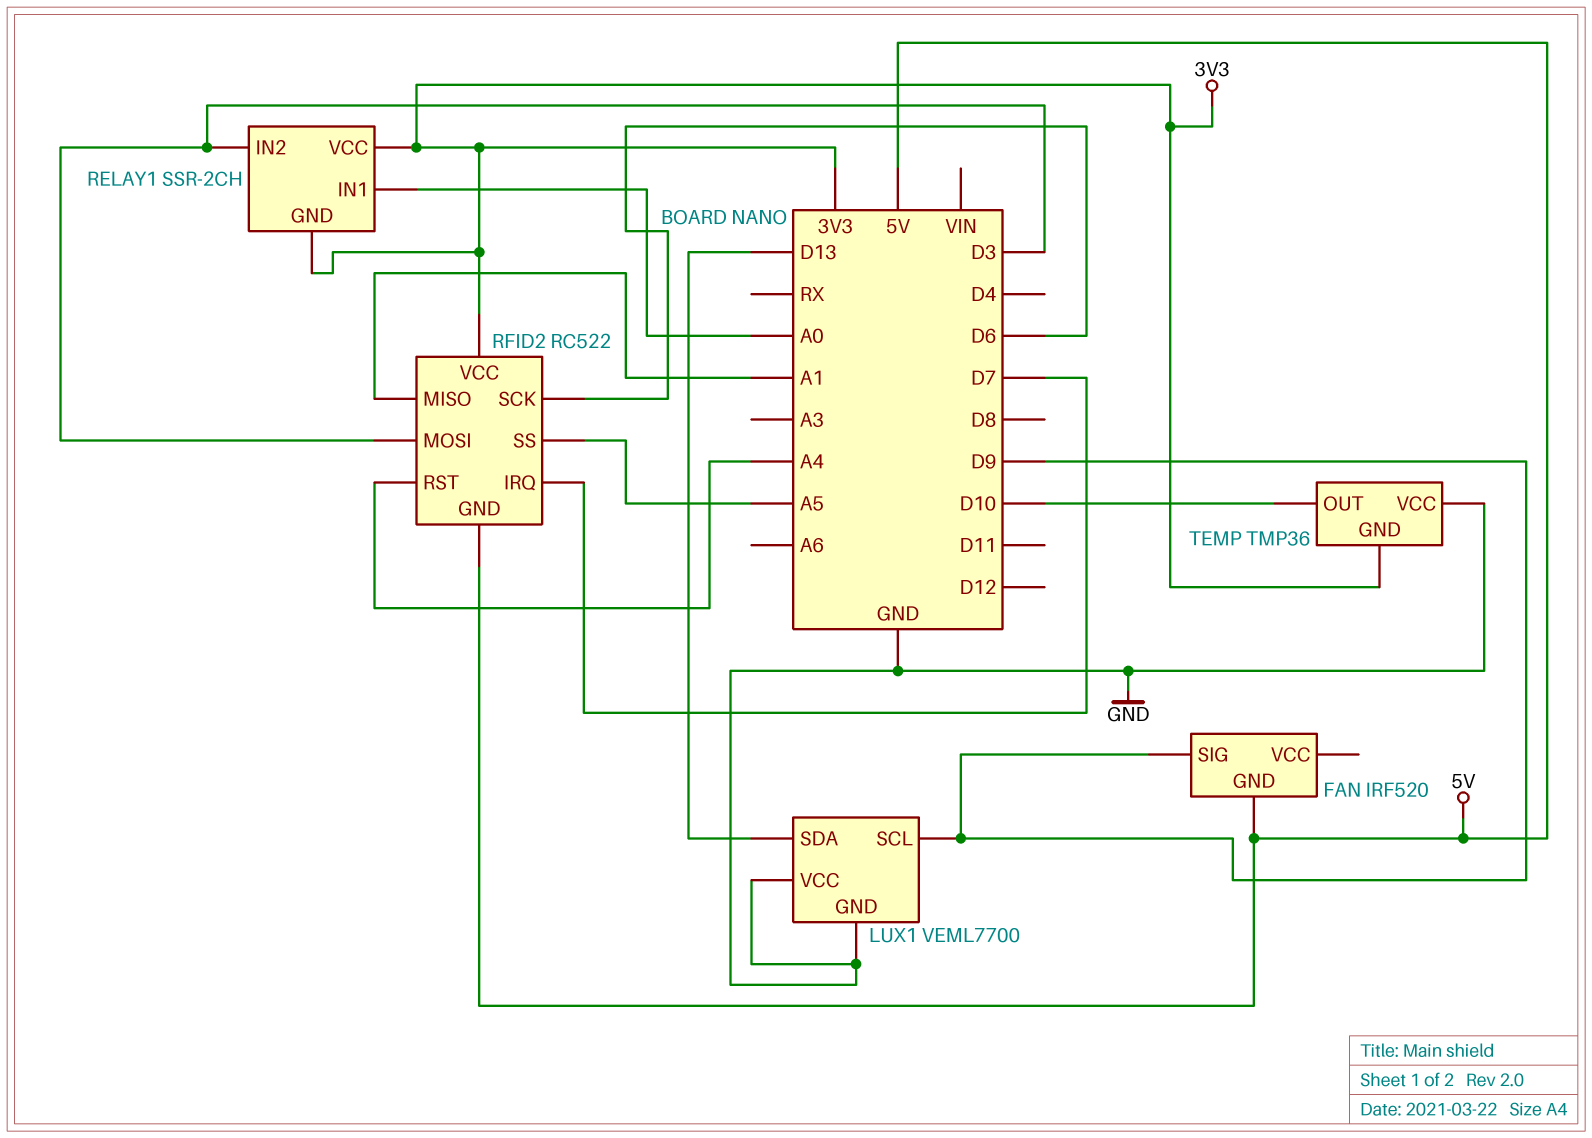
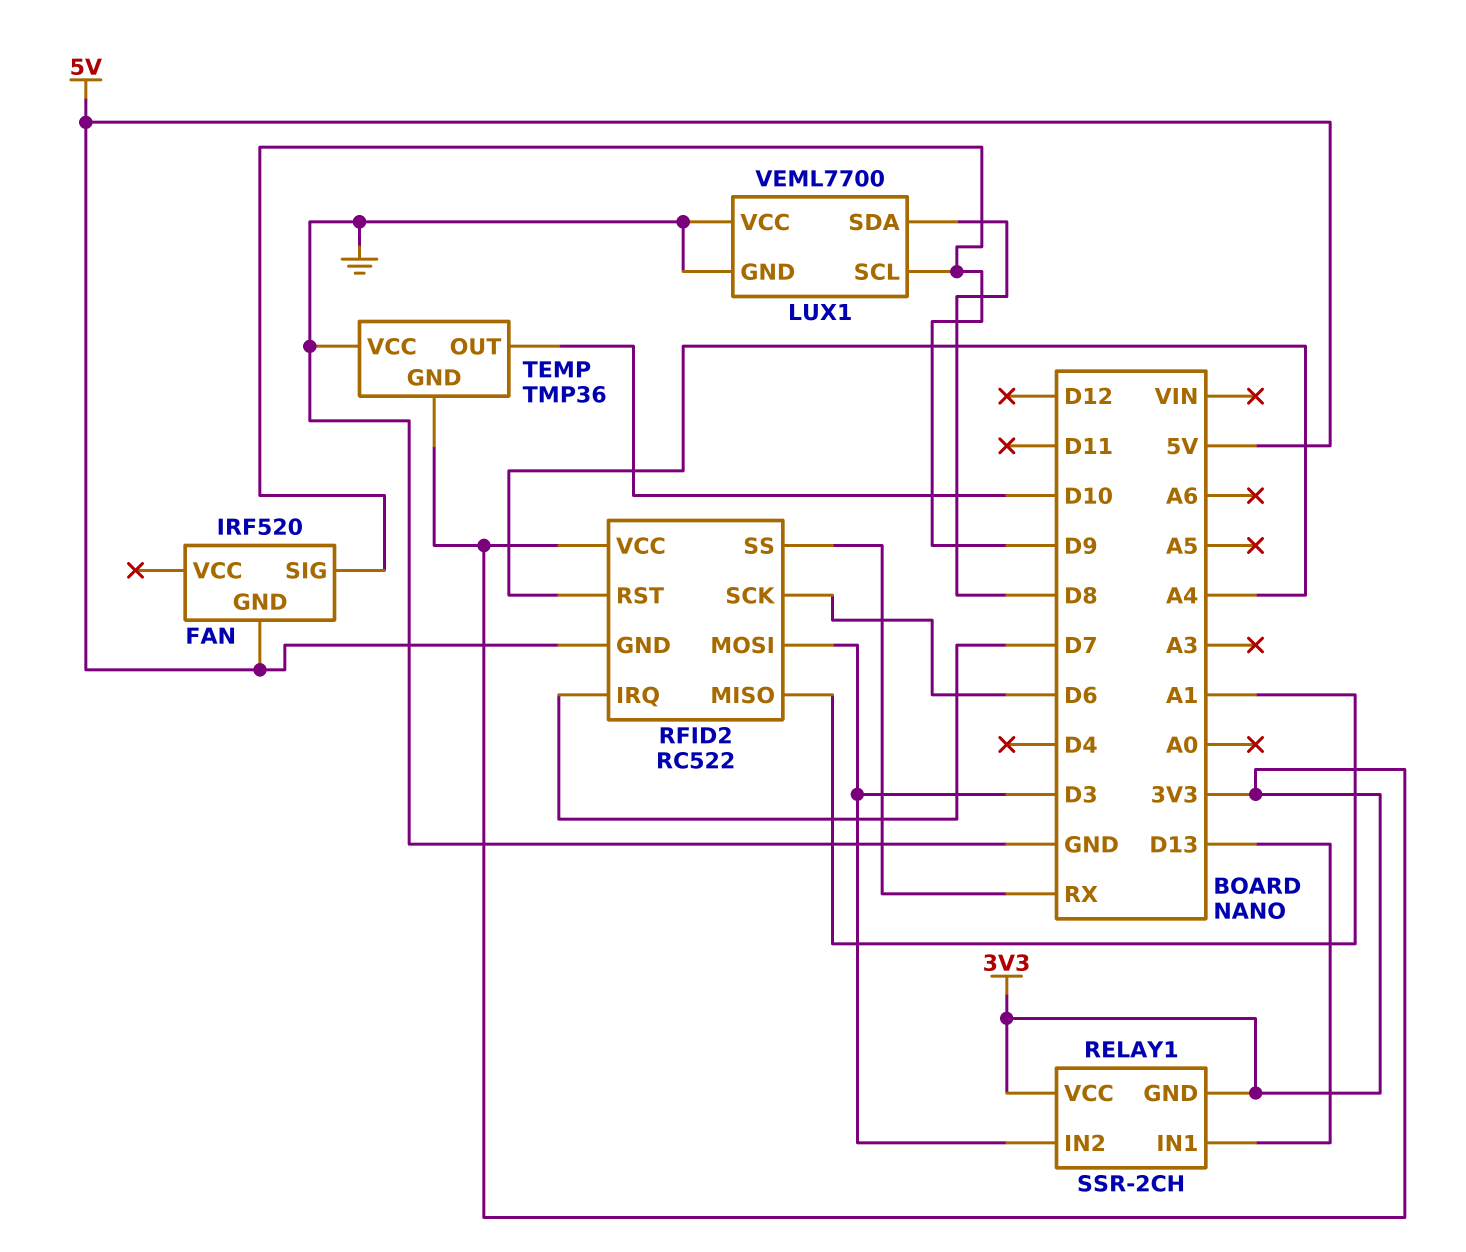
LUX1 pin SDA: D13 -> D8
RELAY1 pin IN1: A0 -> D13
RFID2 pin SS: A5 -> RX

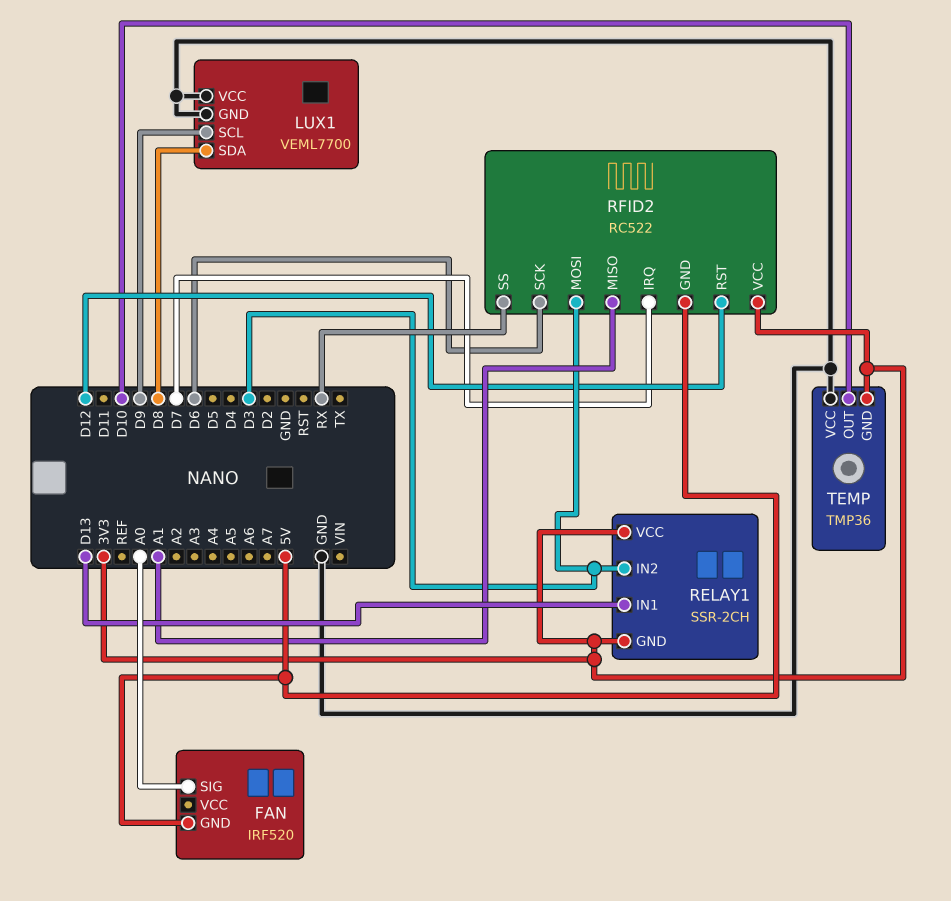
FAN pin SIG: D9 -> A0
RFID2 pin RST: A4 -> D12

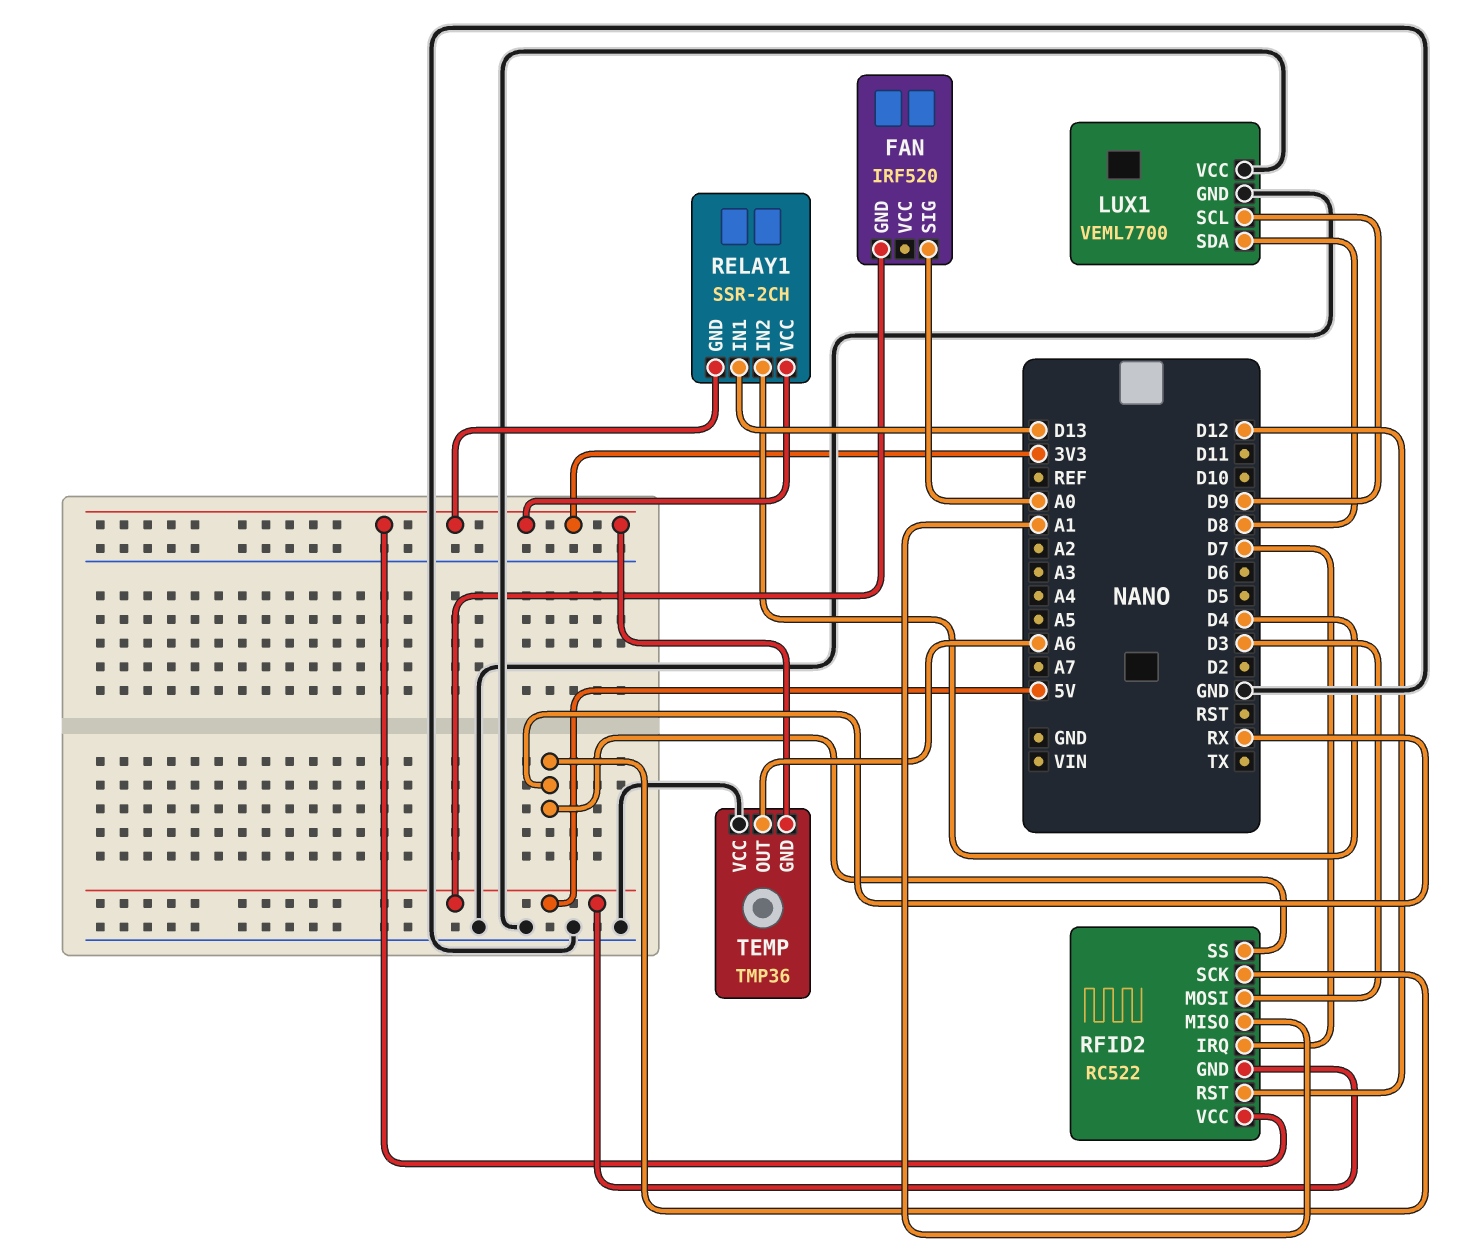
RELAY1 pin IN2: D3 -> D4
RFID2 pin SCK: D6 -> RX
TEMP pin OUT: D10 -> A6

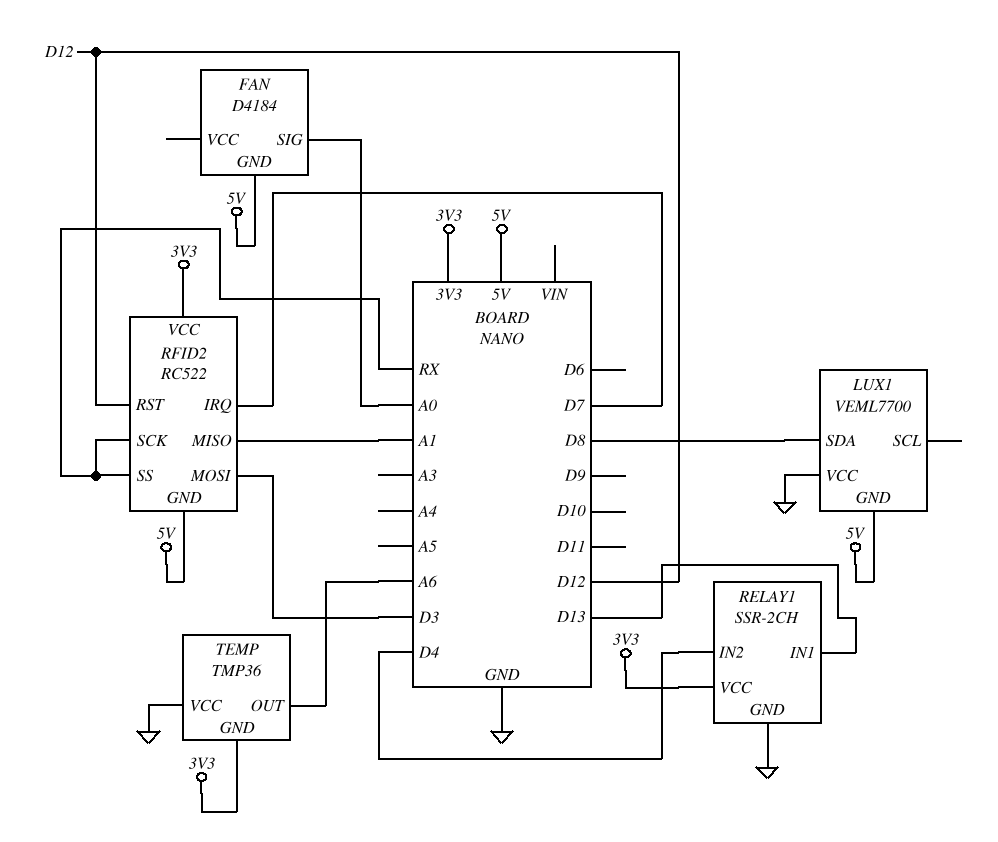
FAN: IRF520 -> D4184
LUX1 pin GND: GND -> 5V
LUX1 pin SCL: D9 -> none
RELAY1 pin GND: 3V3 -> GND

